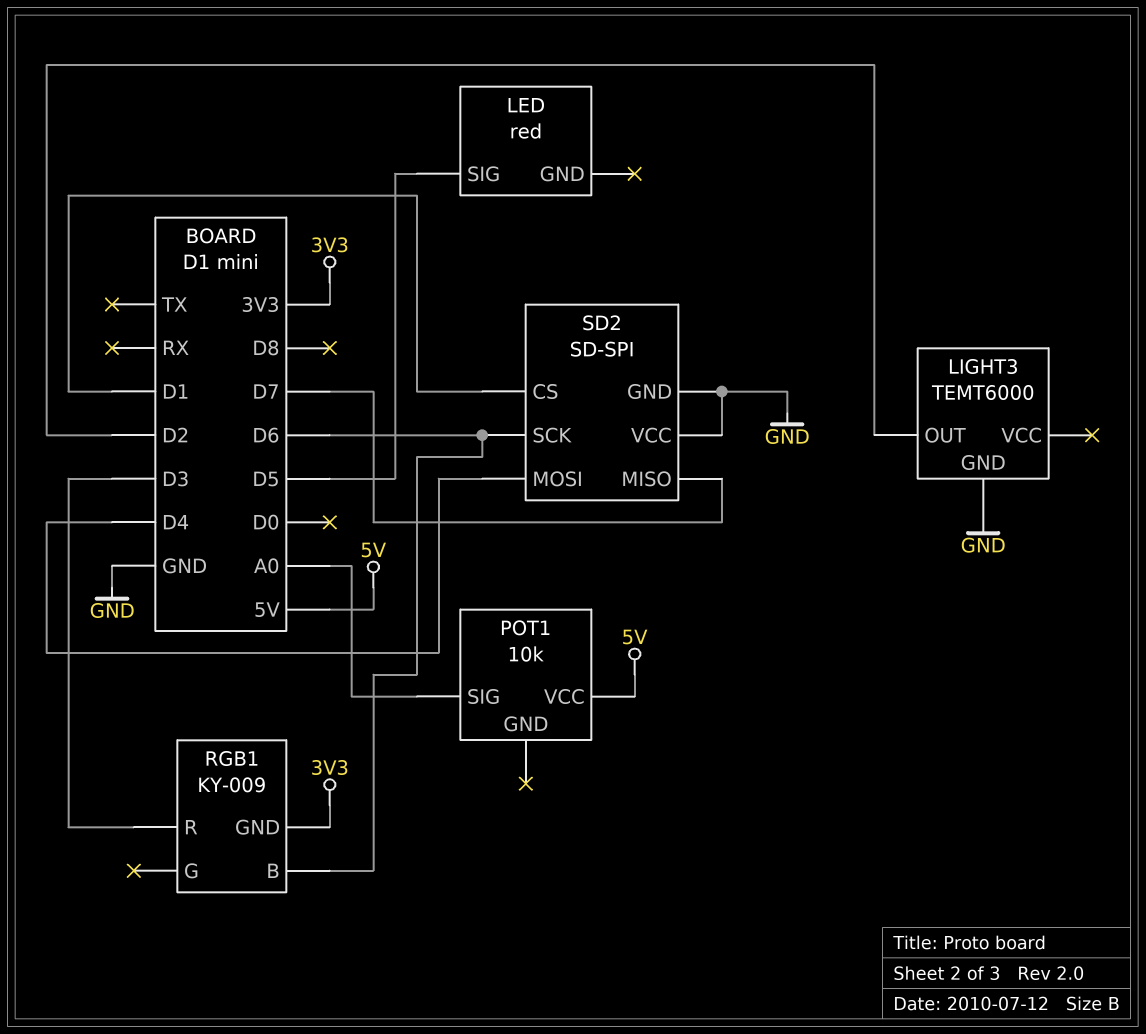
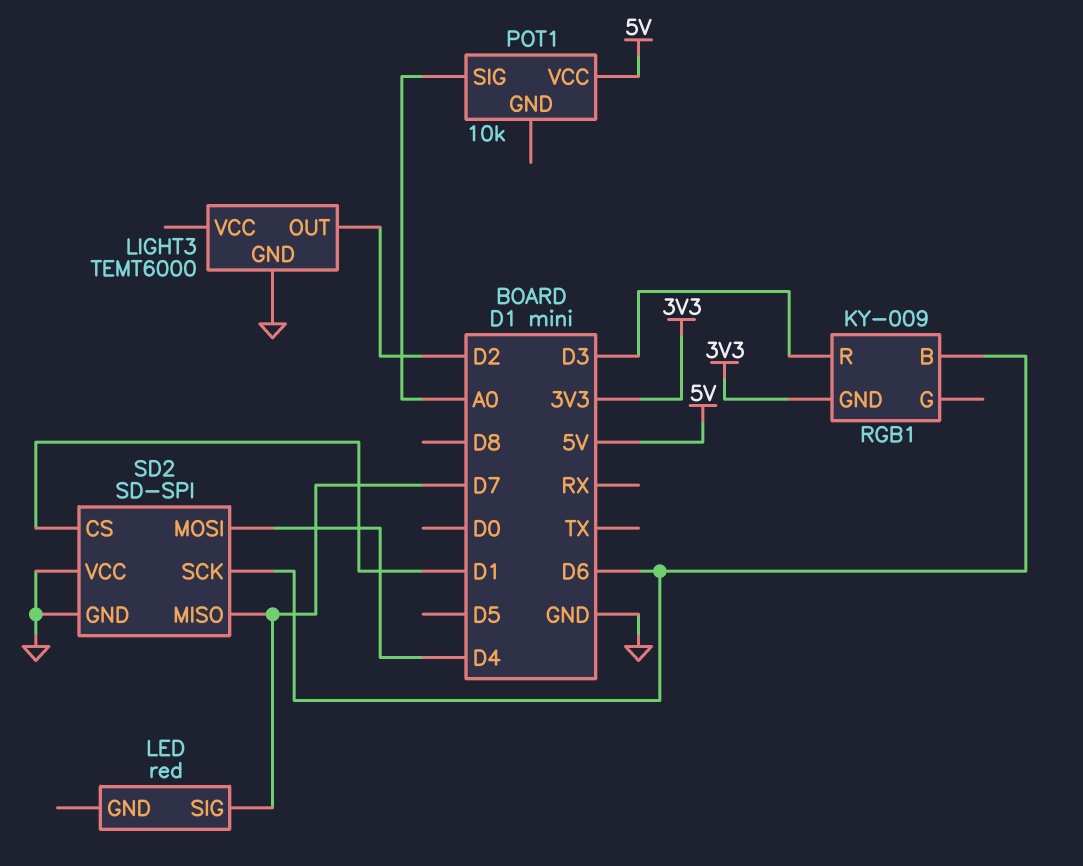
LED pin SIG: D5 -> D7

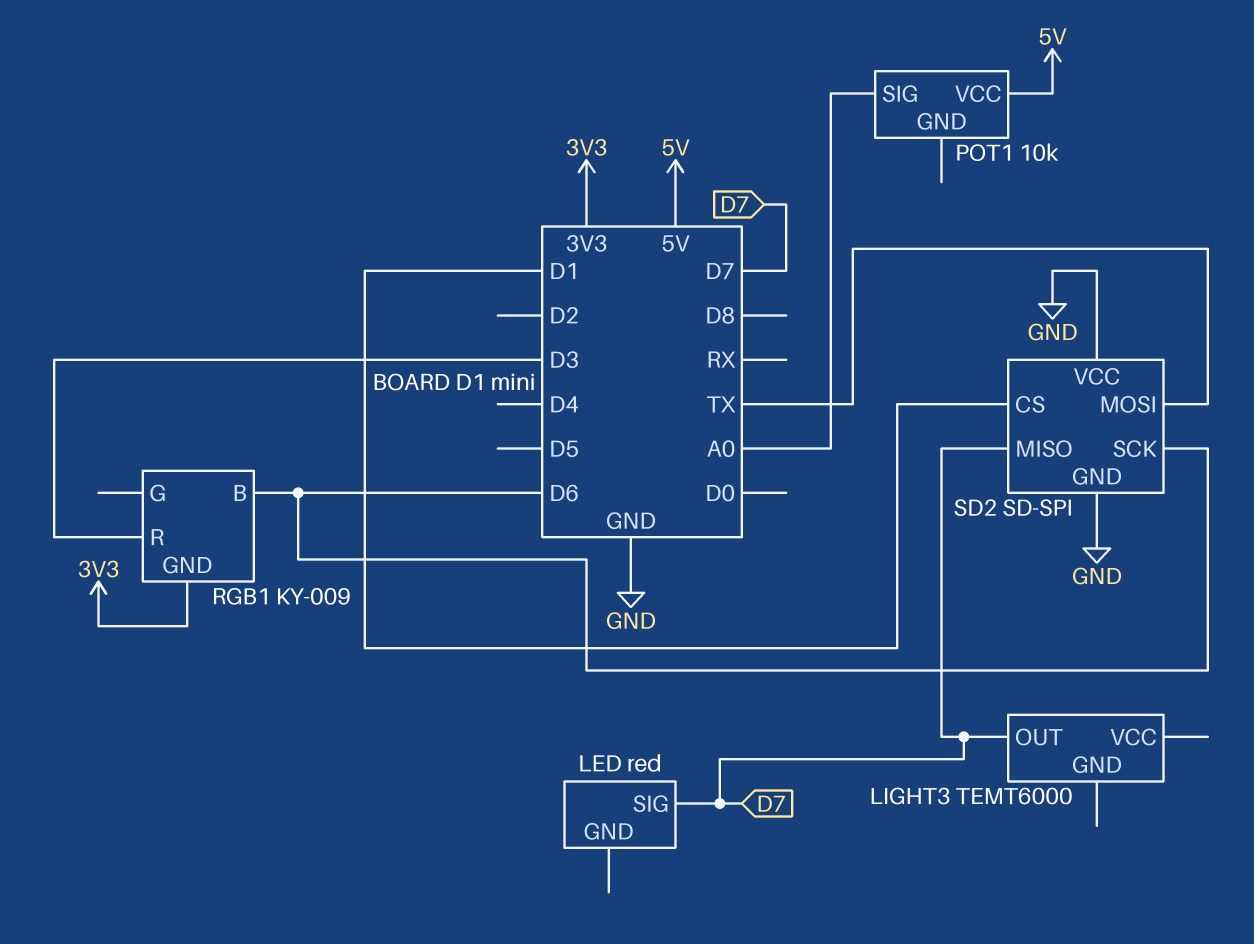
LIGHT3 pin GND: GND -> none
LIGHT3 pin OUT: D2 -> D7
SD2 pin MOSI: D4 -> TX

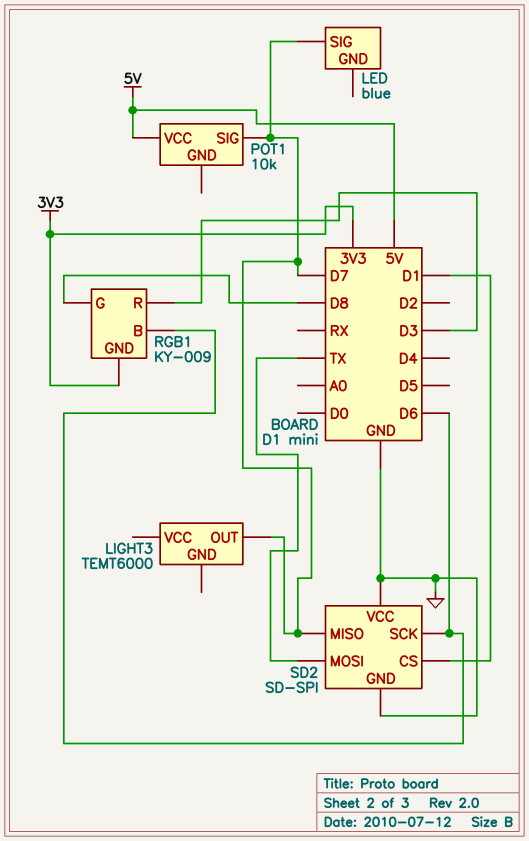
LED: red -> blue
POT1 pin SIG: A0 -> D7
RGB1 pin G: none -> D8

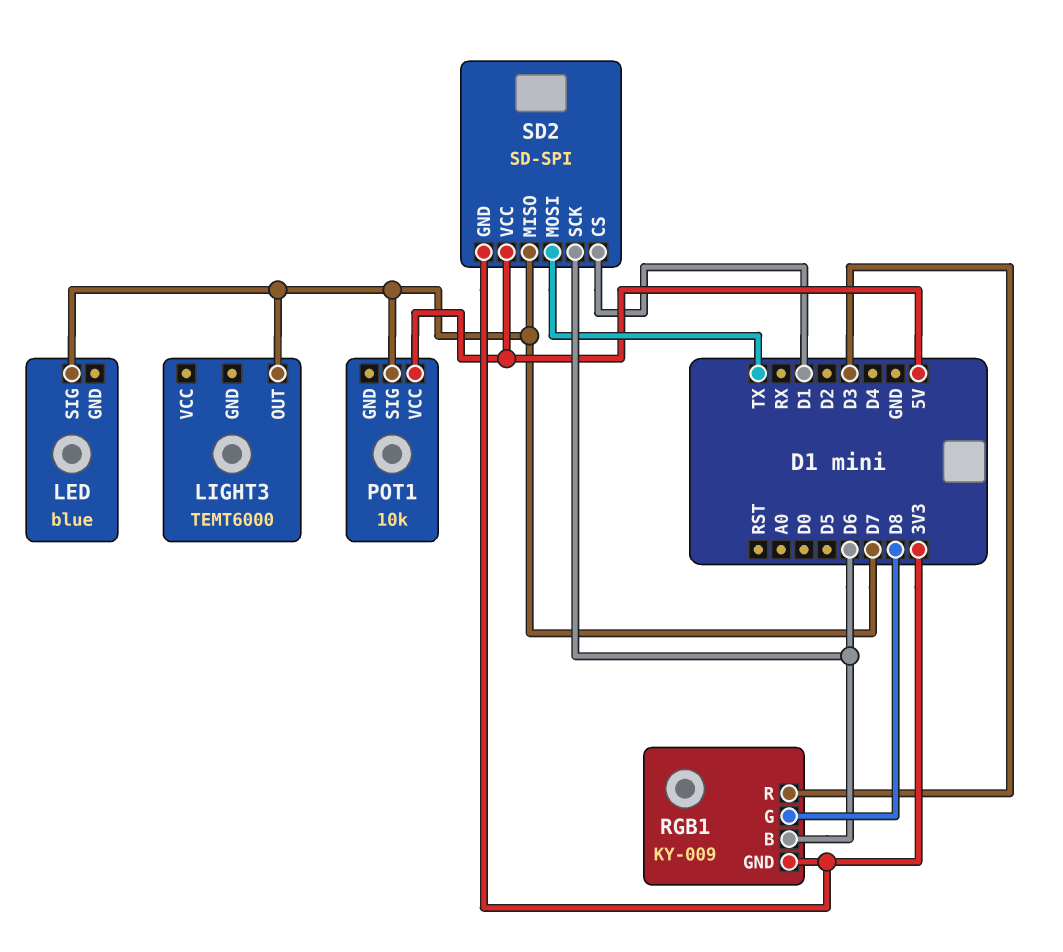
SD2 pin GND: GND -> 3V3
SD2 pin VCC: GND -> 5V

